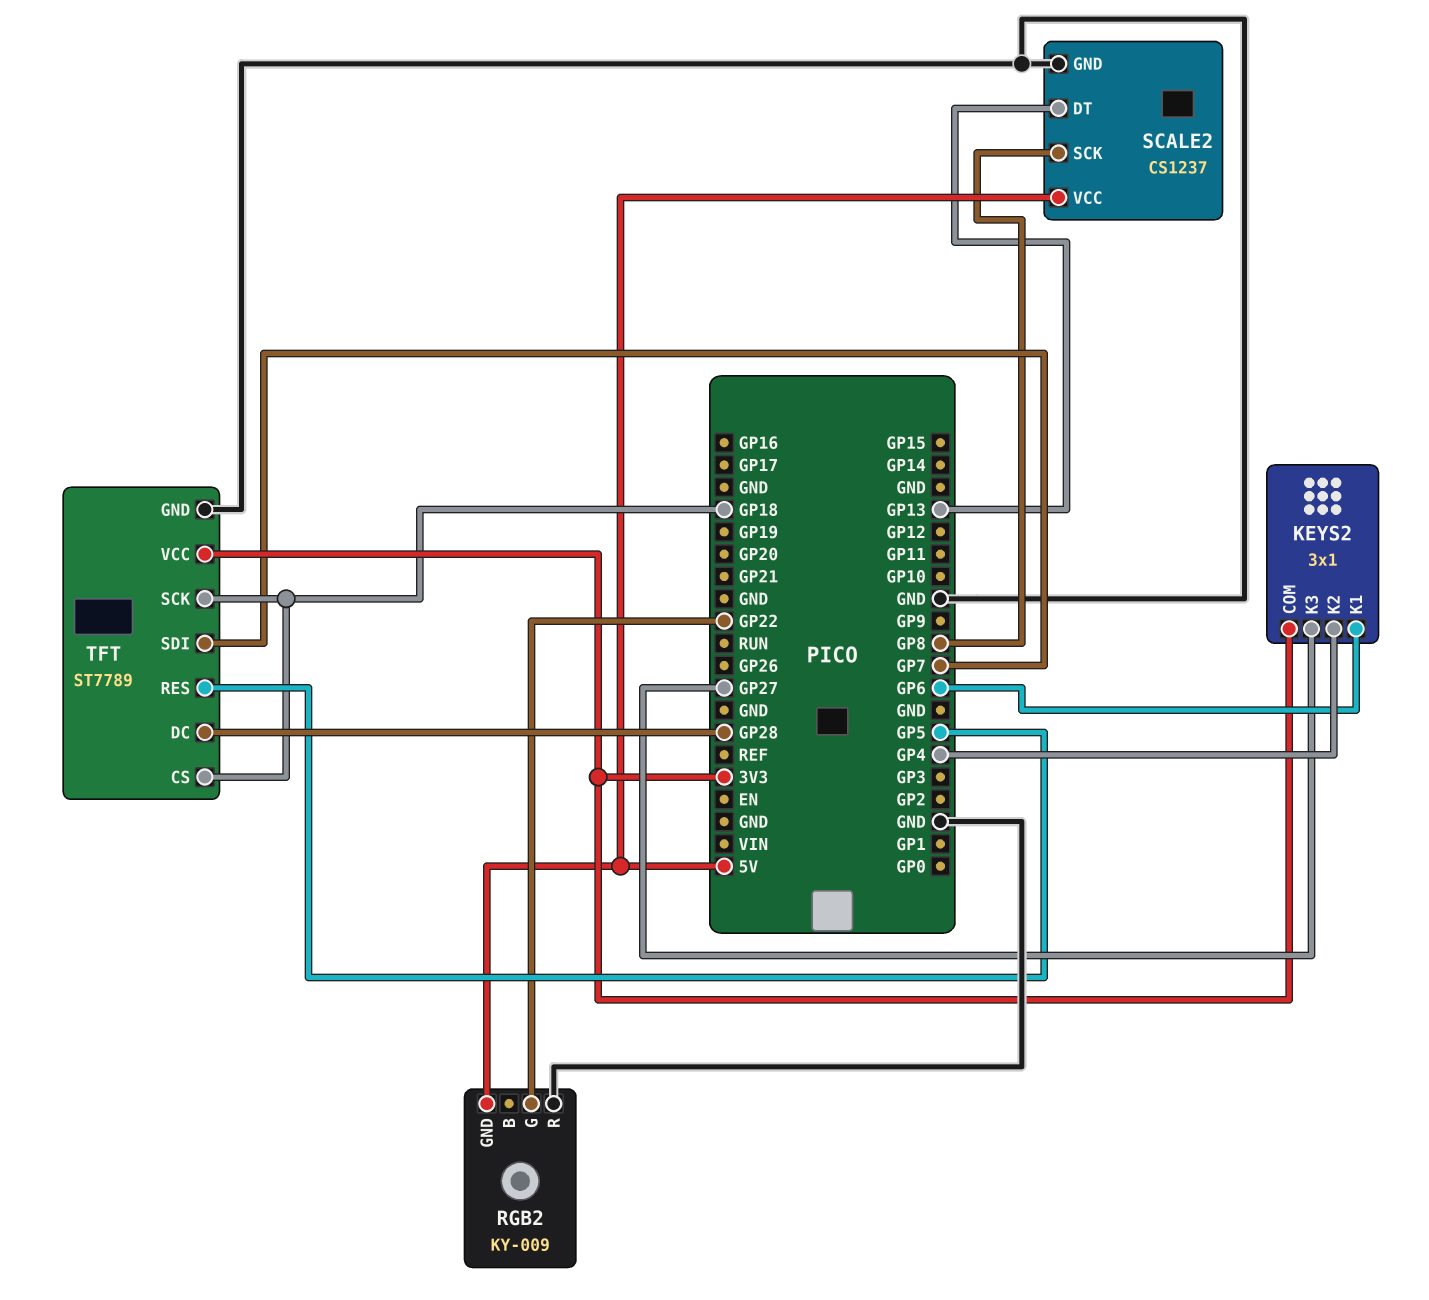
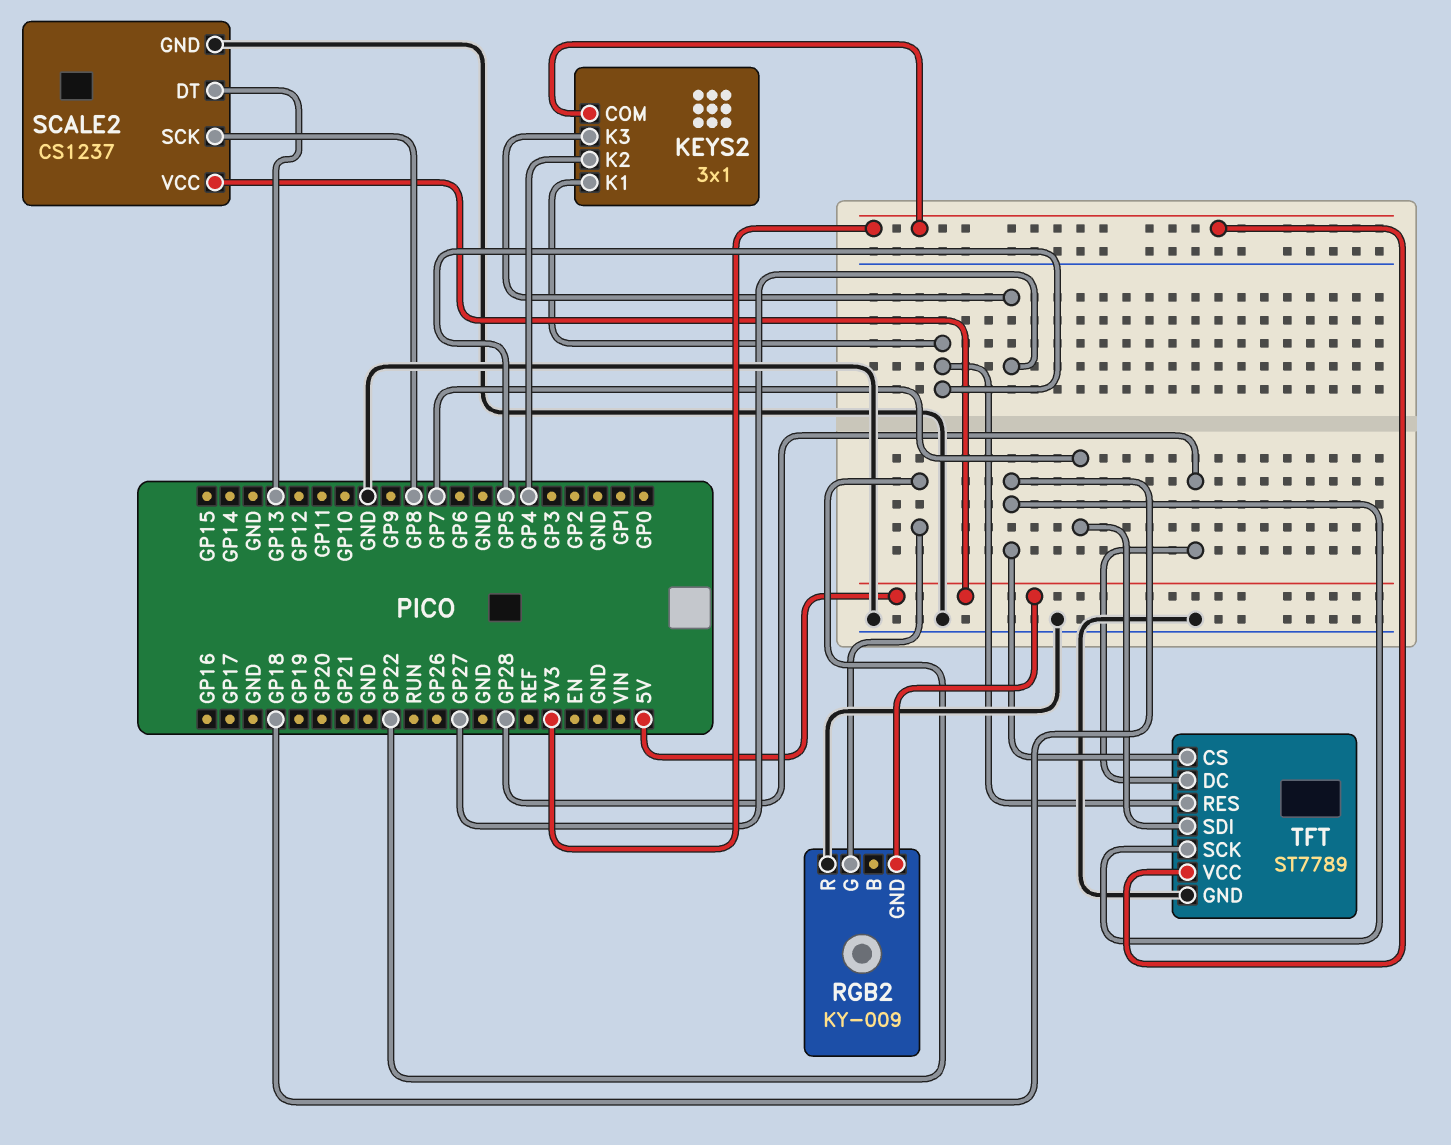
KEYS2 pin K1: GP6 -> GP5

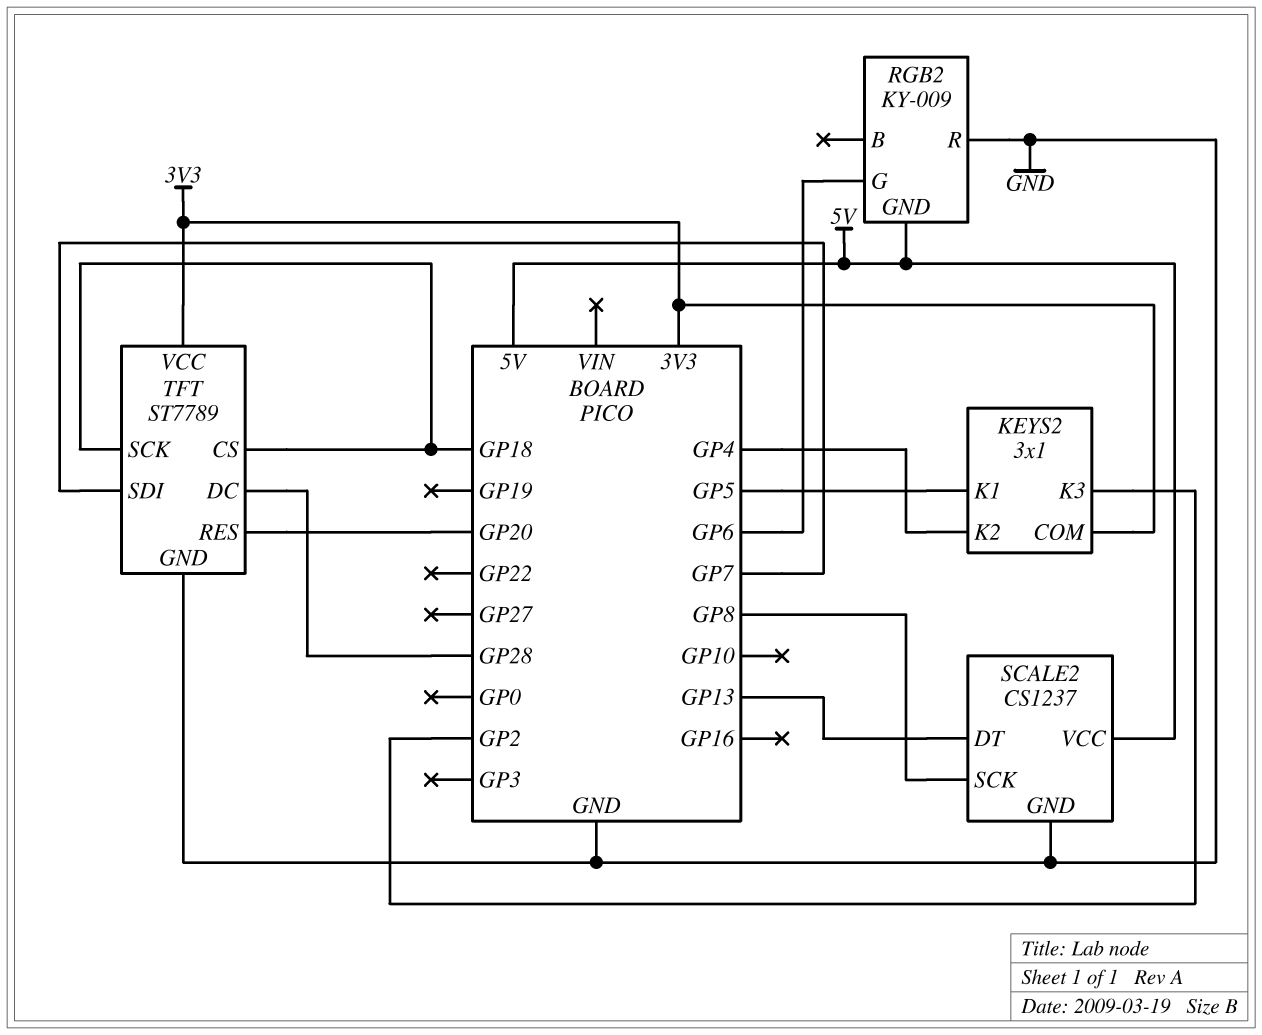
KEYS2 pin K3: GP27 -> GP2
RGB2 pin G: GP22 -> GP6
TFT pin RES: GP5 -> GP20

